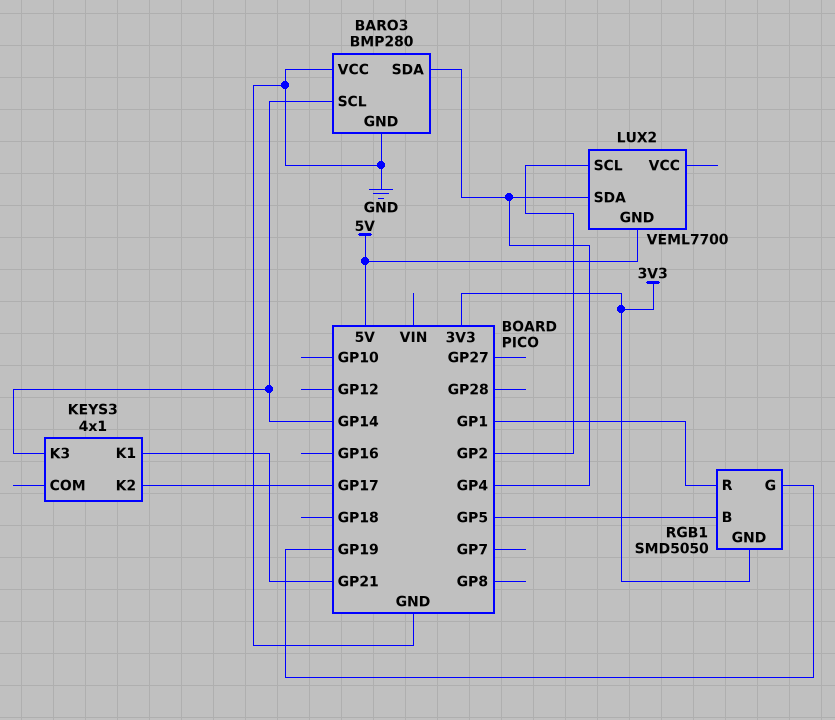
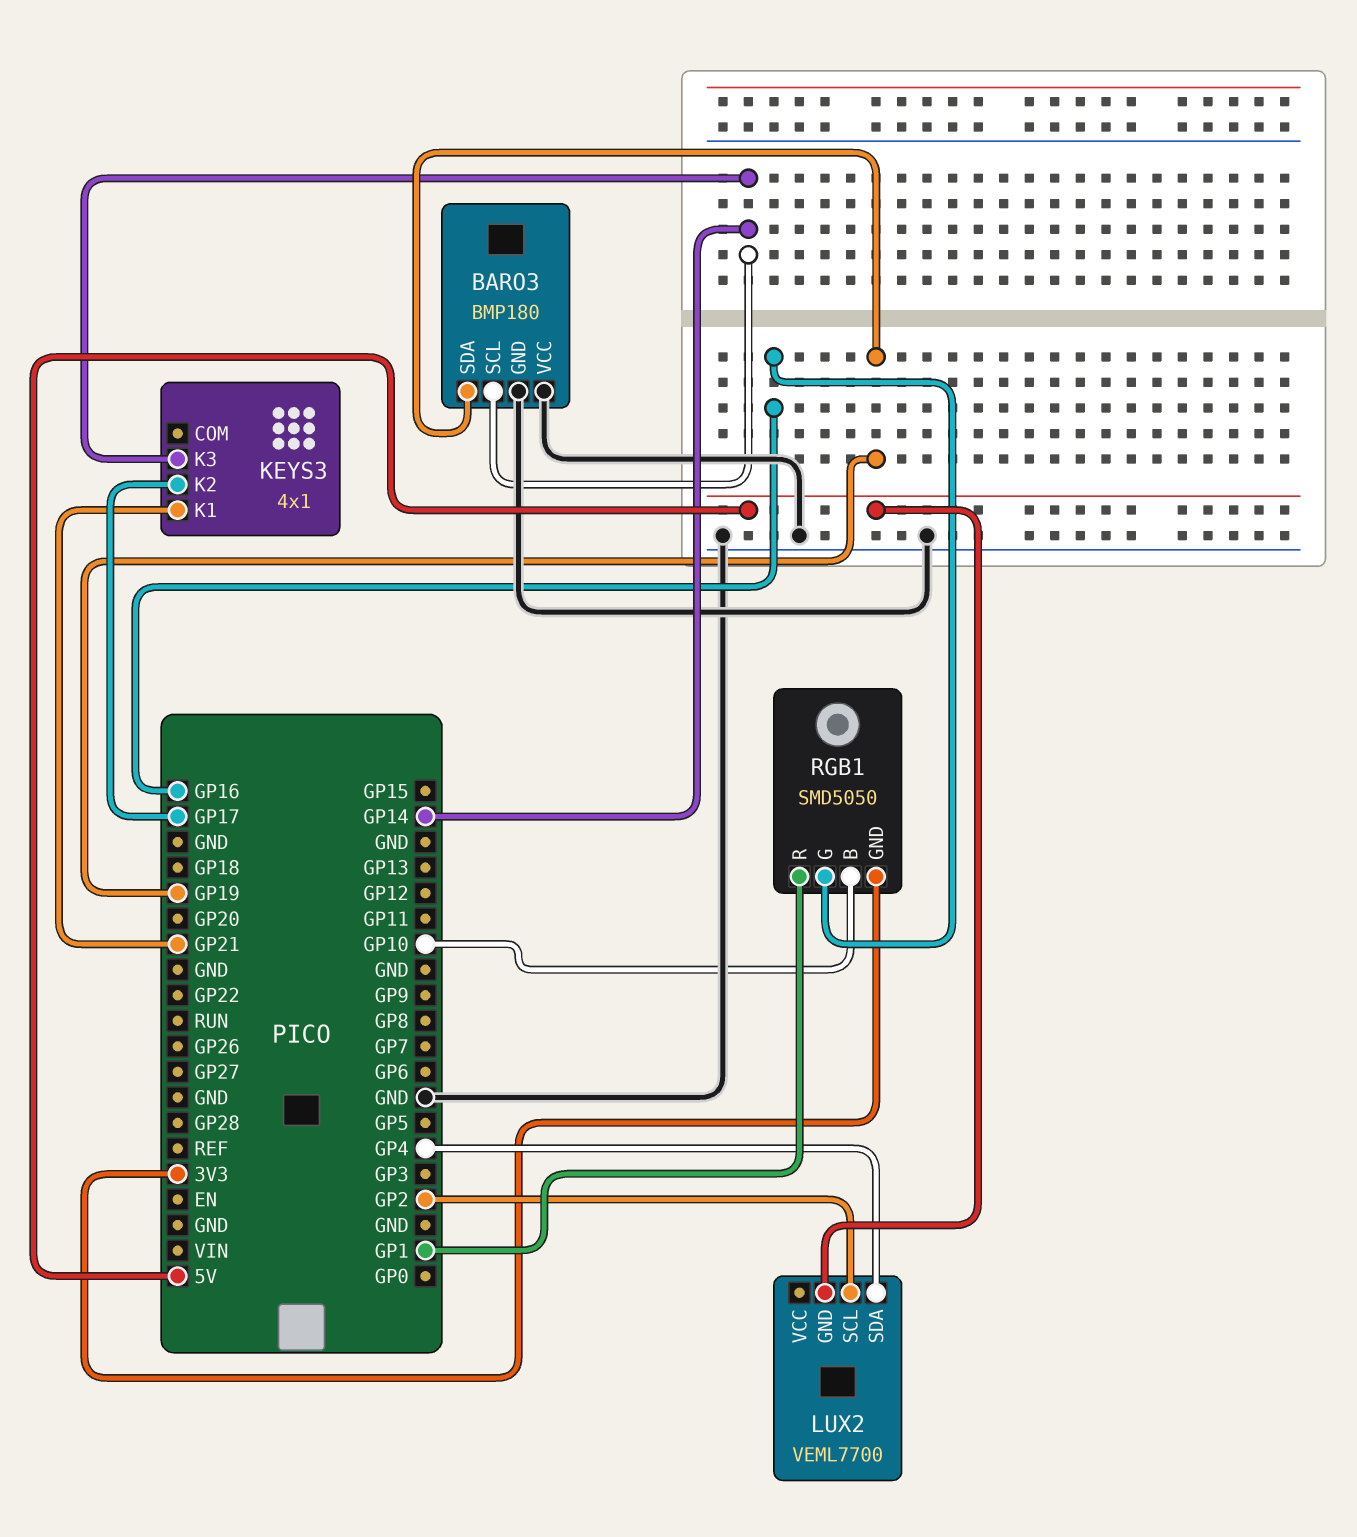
BARO3: BMP280 -> BMP180
BARO3 pin SDA: GP4 -> GP19
RGB1 pin B: GP5 -> GP10
RGB1 pin G: GP19 -> GP16

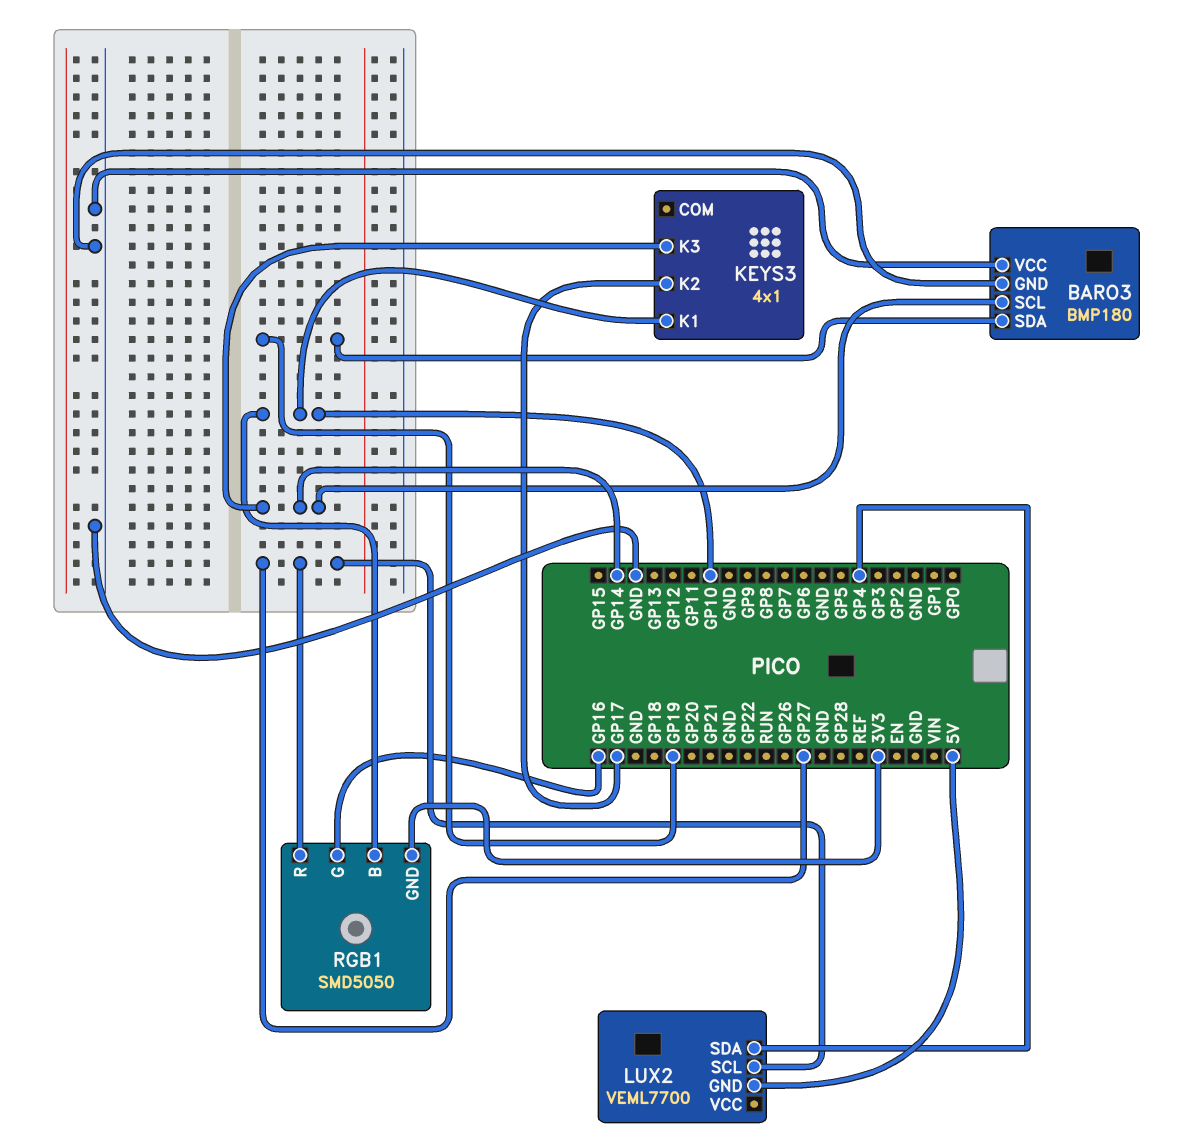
KEYS3 pin K1: GP21 -> GP10
LUX2 pin SCL: GP2 -> GP27
RGB1 pin R: GP1 -> GP27

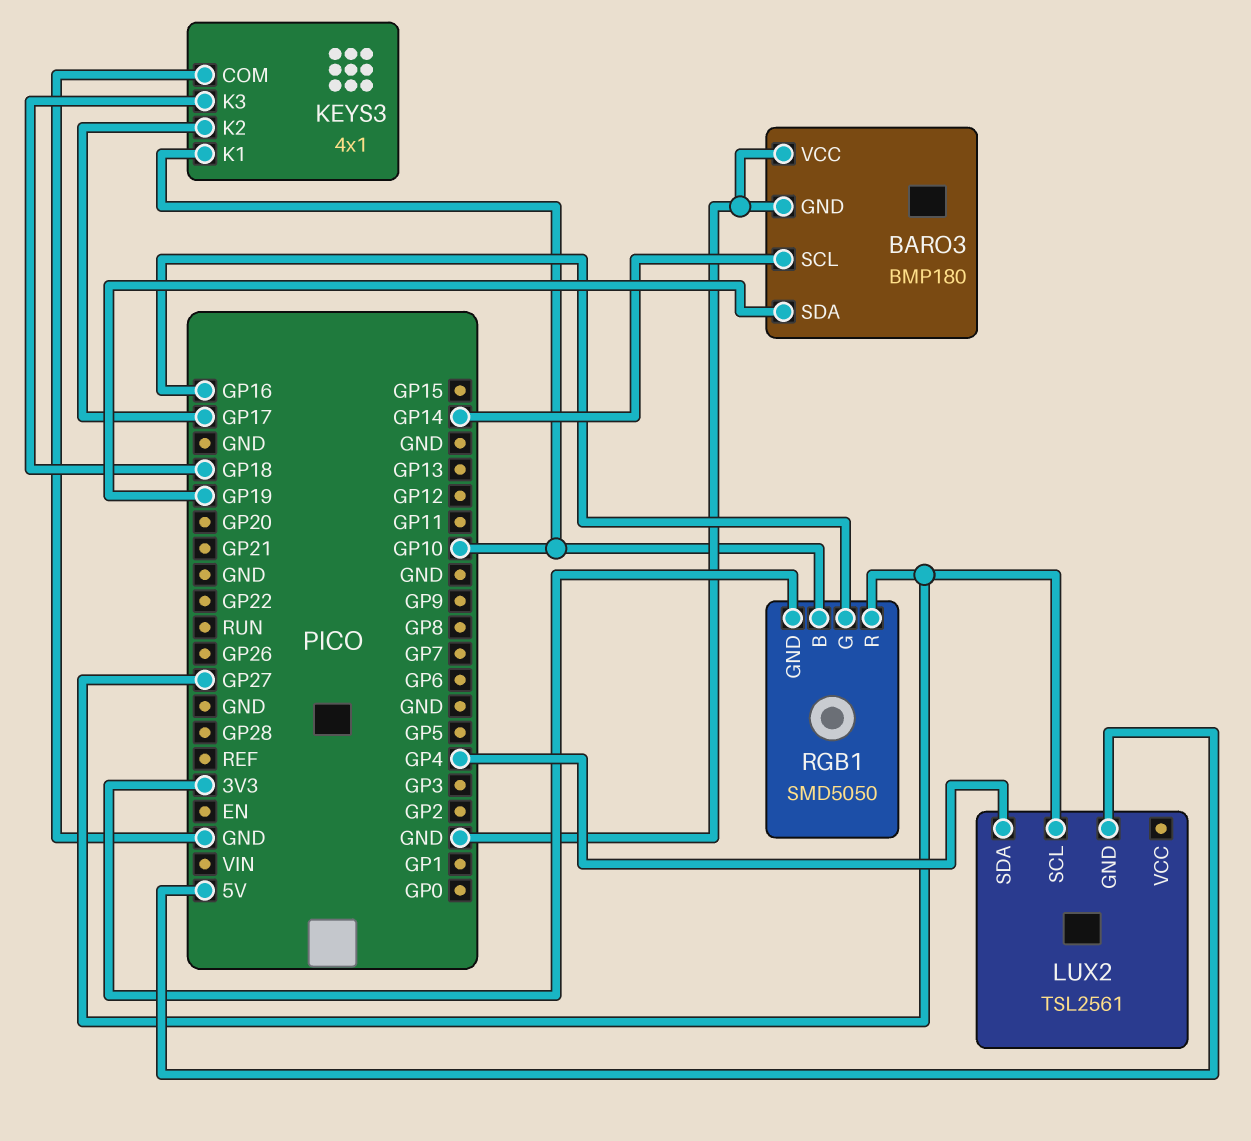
KEYS3 pin COM: none -> GND
KEYS3 pin K3: GP14 -> GP18
LUX2: VEML7700 -> TSL2561

